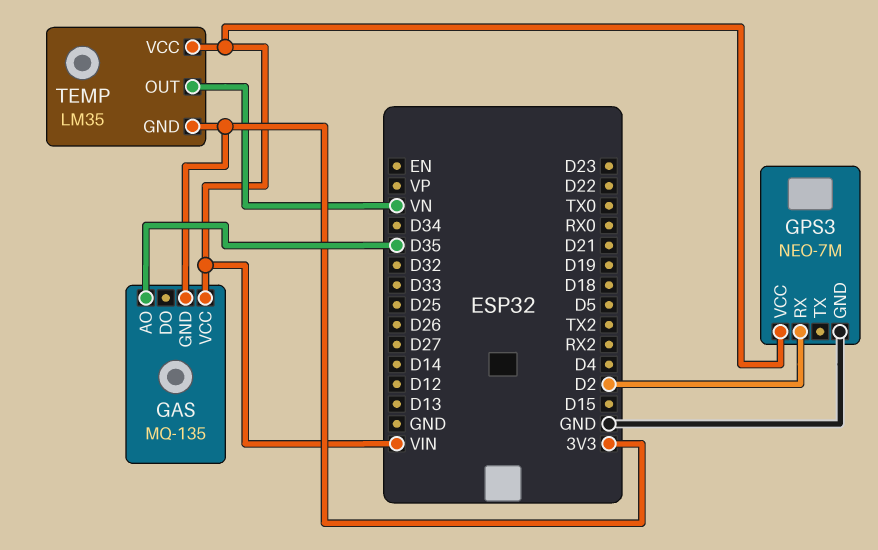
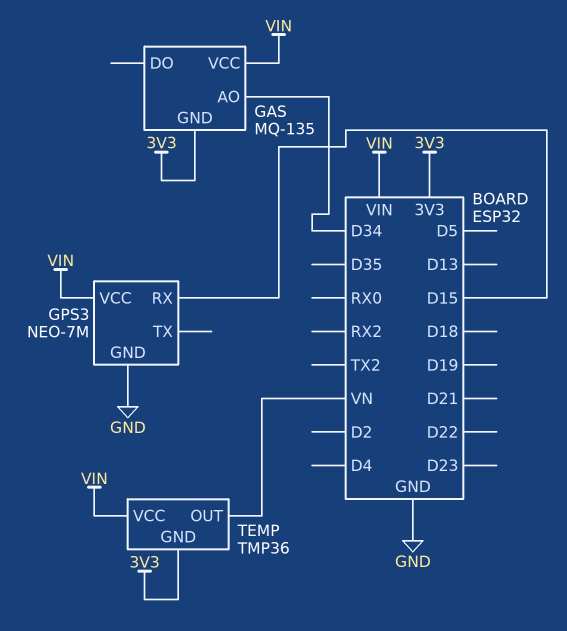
GAS pin AO: D35 -> D34
GPS3 pin RX: D2 -> D15
TEMP: LM35 -> TMP36

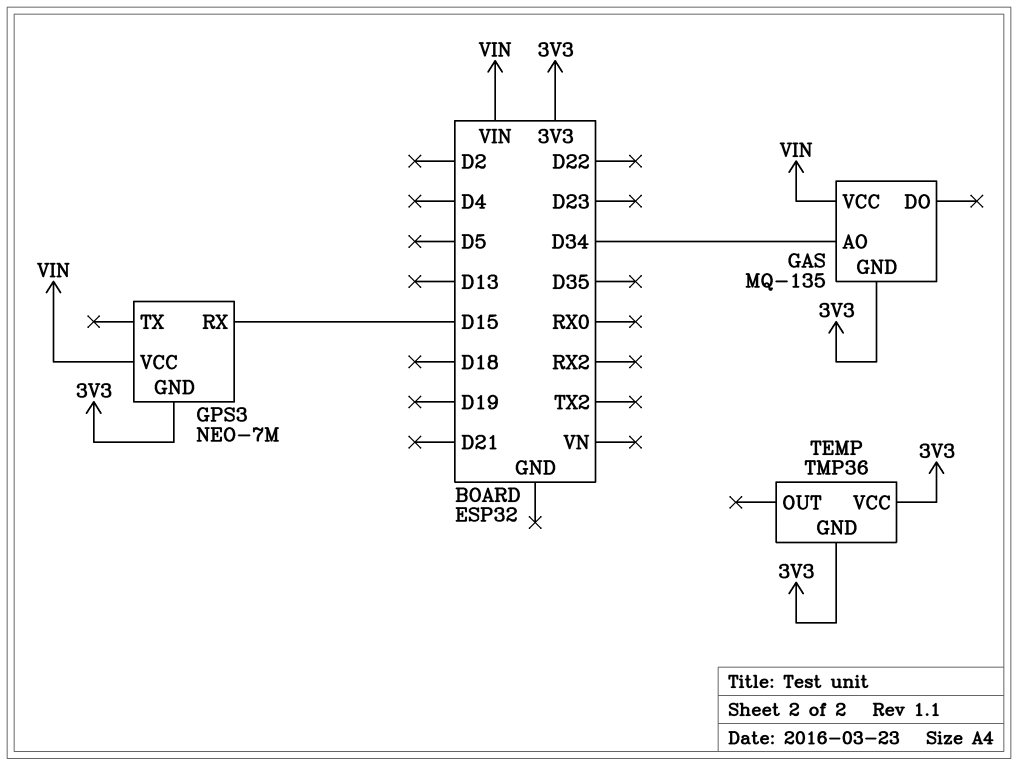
GPS3 pin GND: GND -> 3V3
TEMP pin OUT: VN -> none
TEMP pin VCC: VIN -> 3V3

